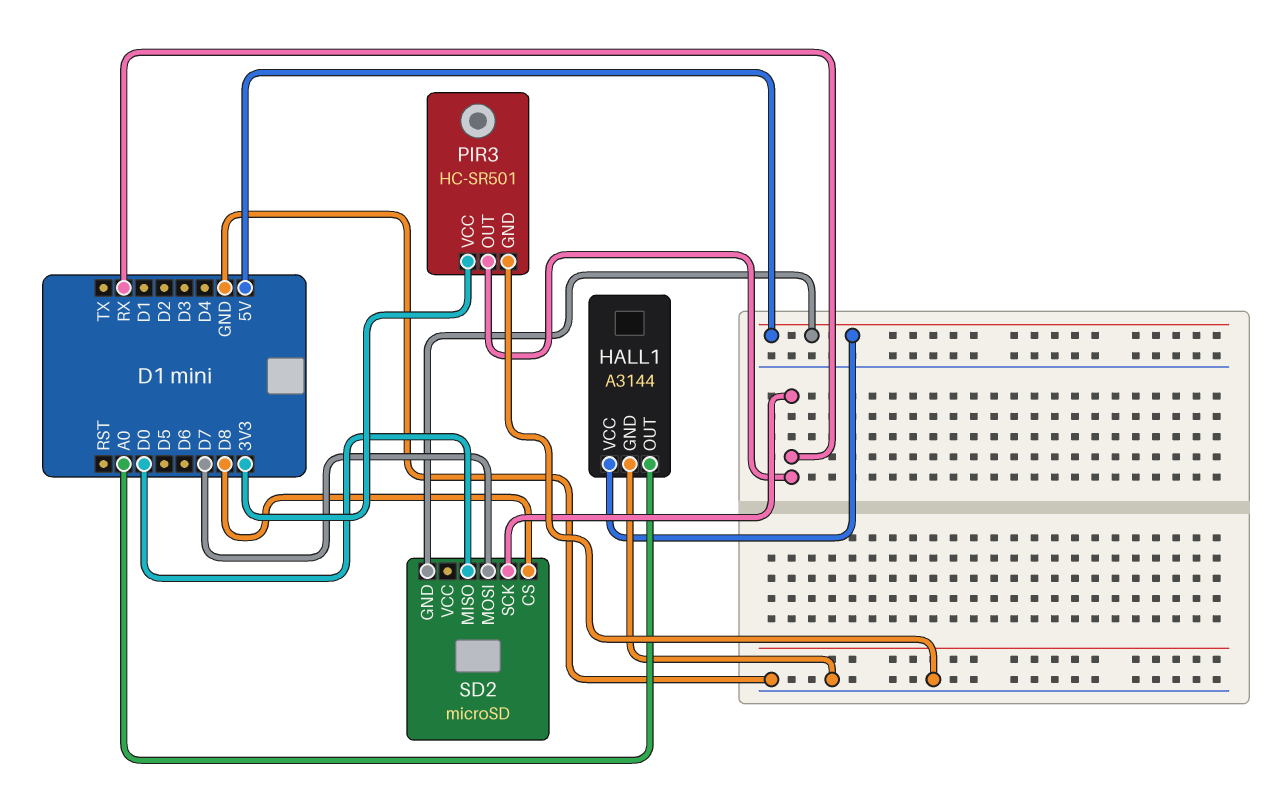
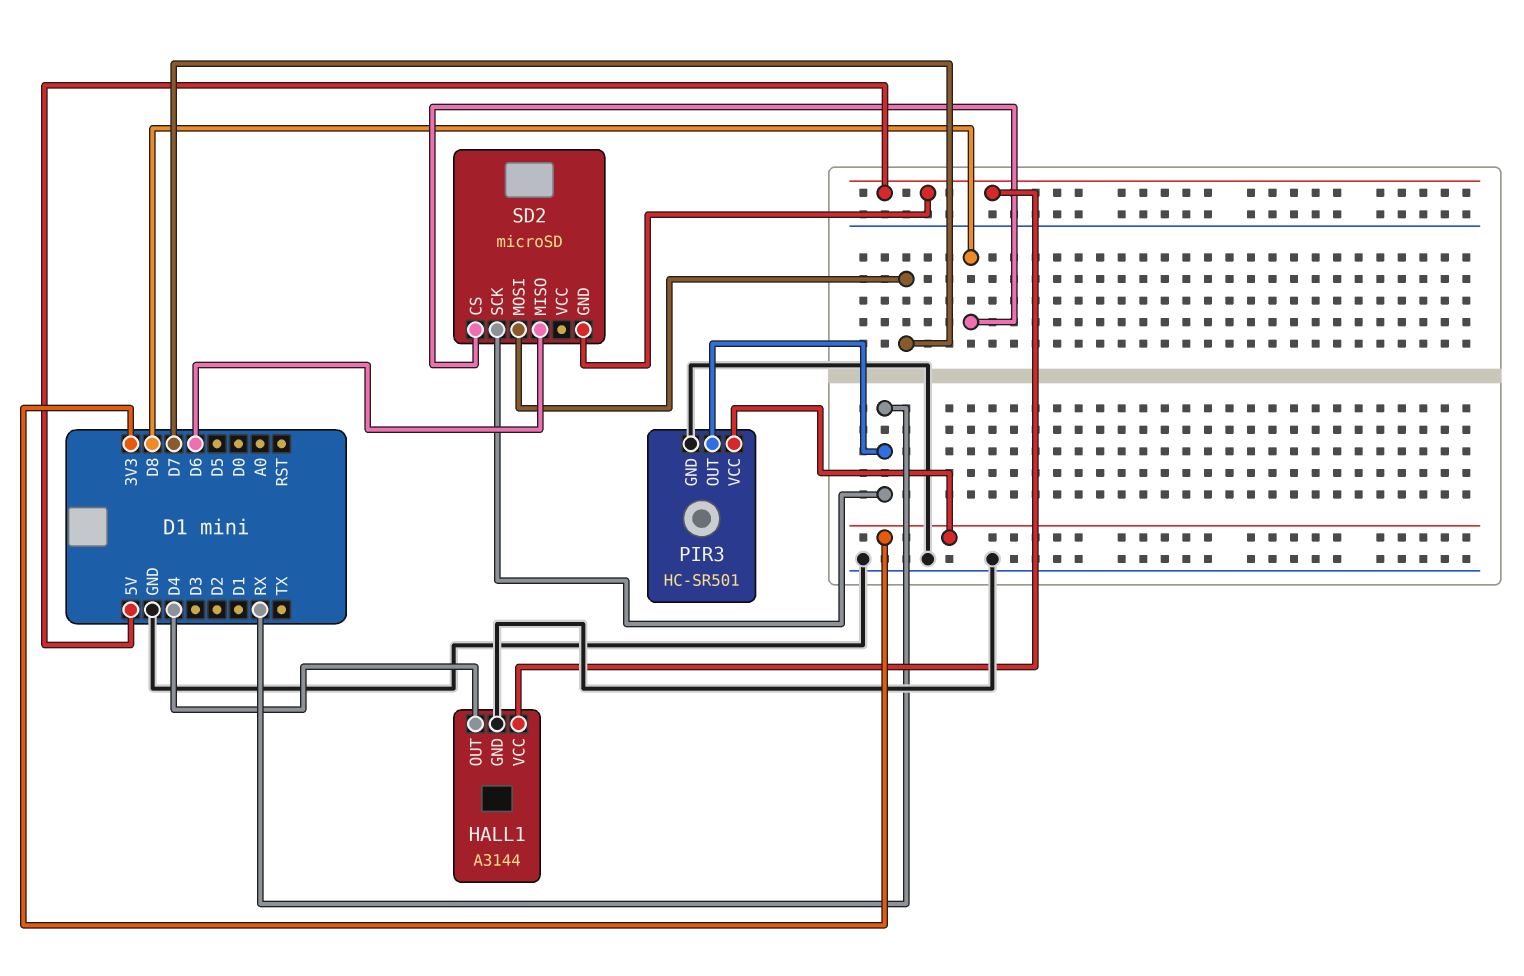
HALL1 pin OUT: A0 -> D4
SD2 pin MISO: D0 -> D6

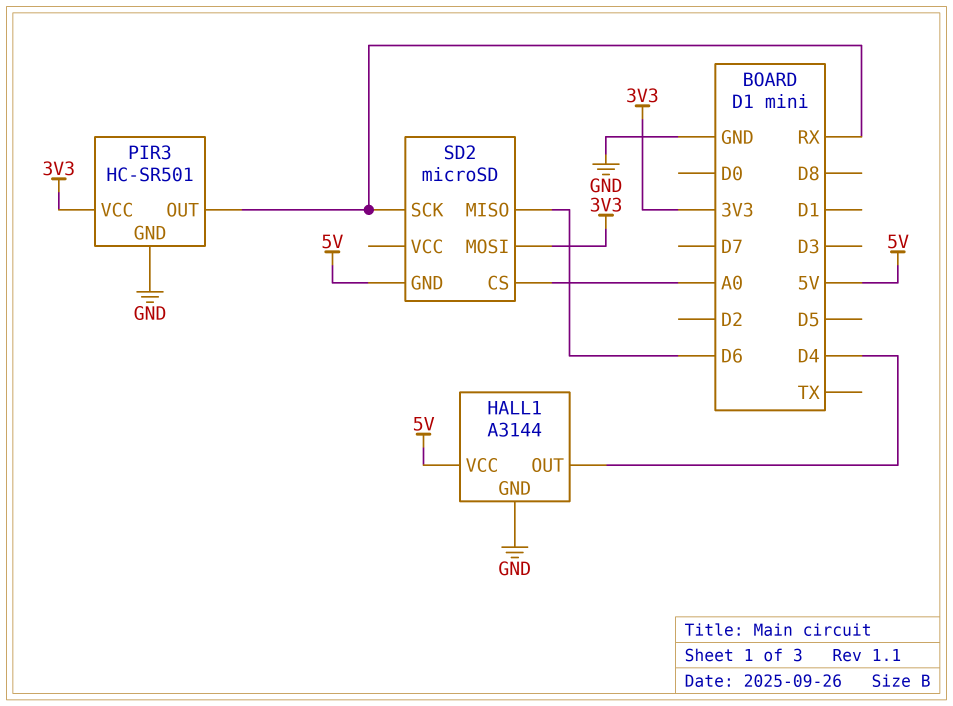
SD2 pin CS: D8 -> A0
SD2 pin MOSI: D7 -> 3V3

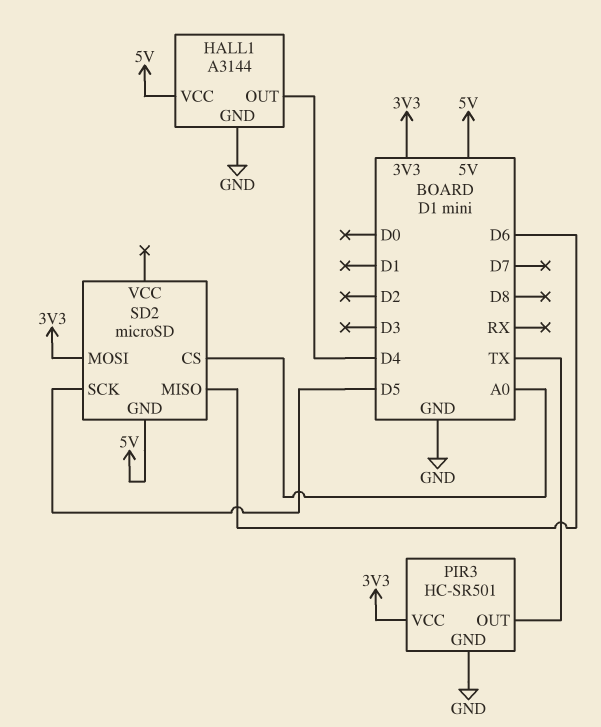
PIR3 pin OUT: RX -> TX
SD2 pin SCK: RX -> D5

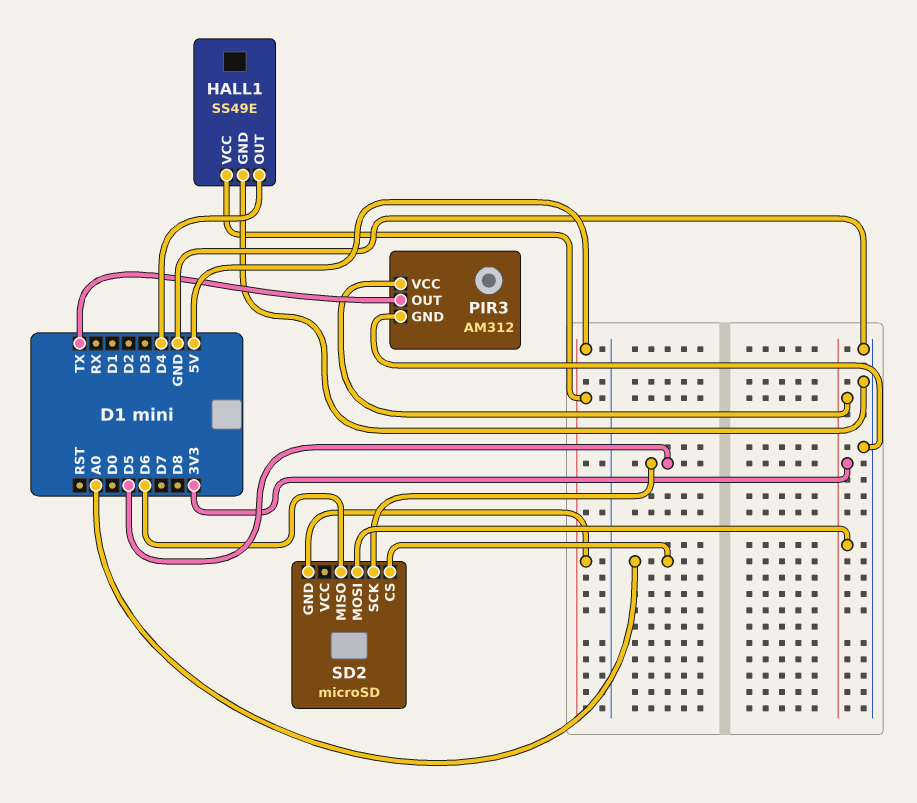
HALL1: A3144 -> SS49E
PIR3: HC-SR501 -> AM312

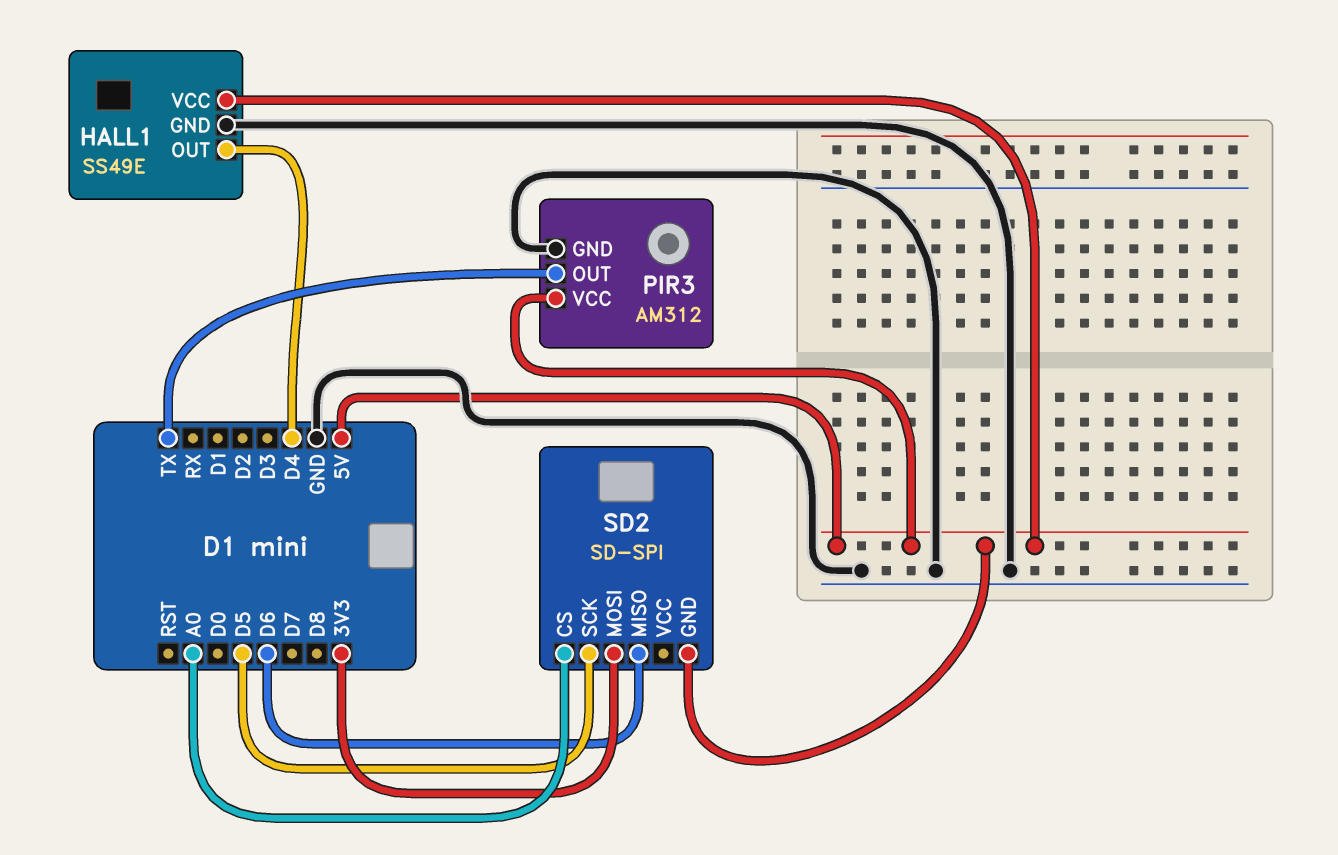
PIR3 pin VCC: 3V3 -> 5V
SD2: microSD -> SD-SPI

